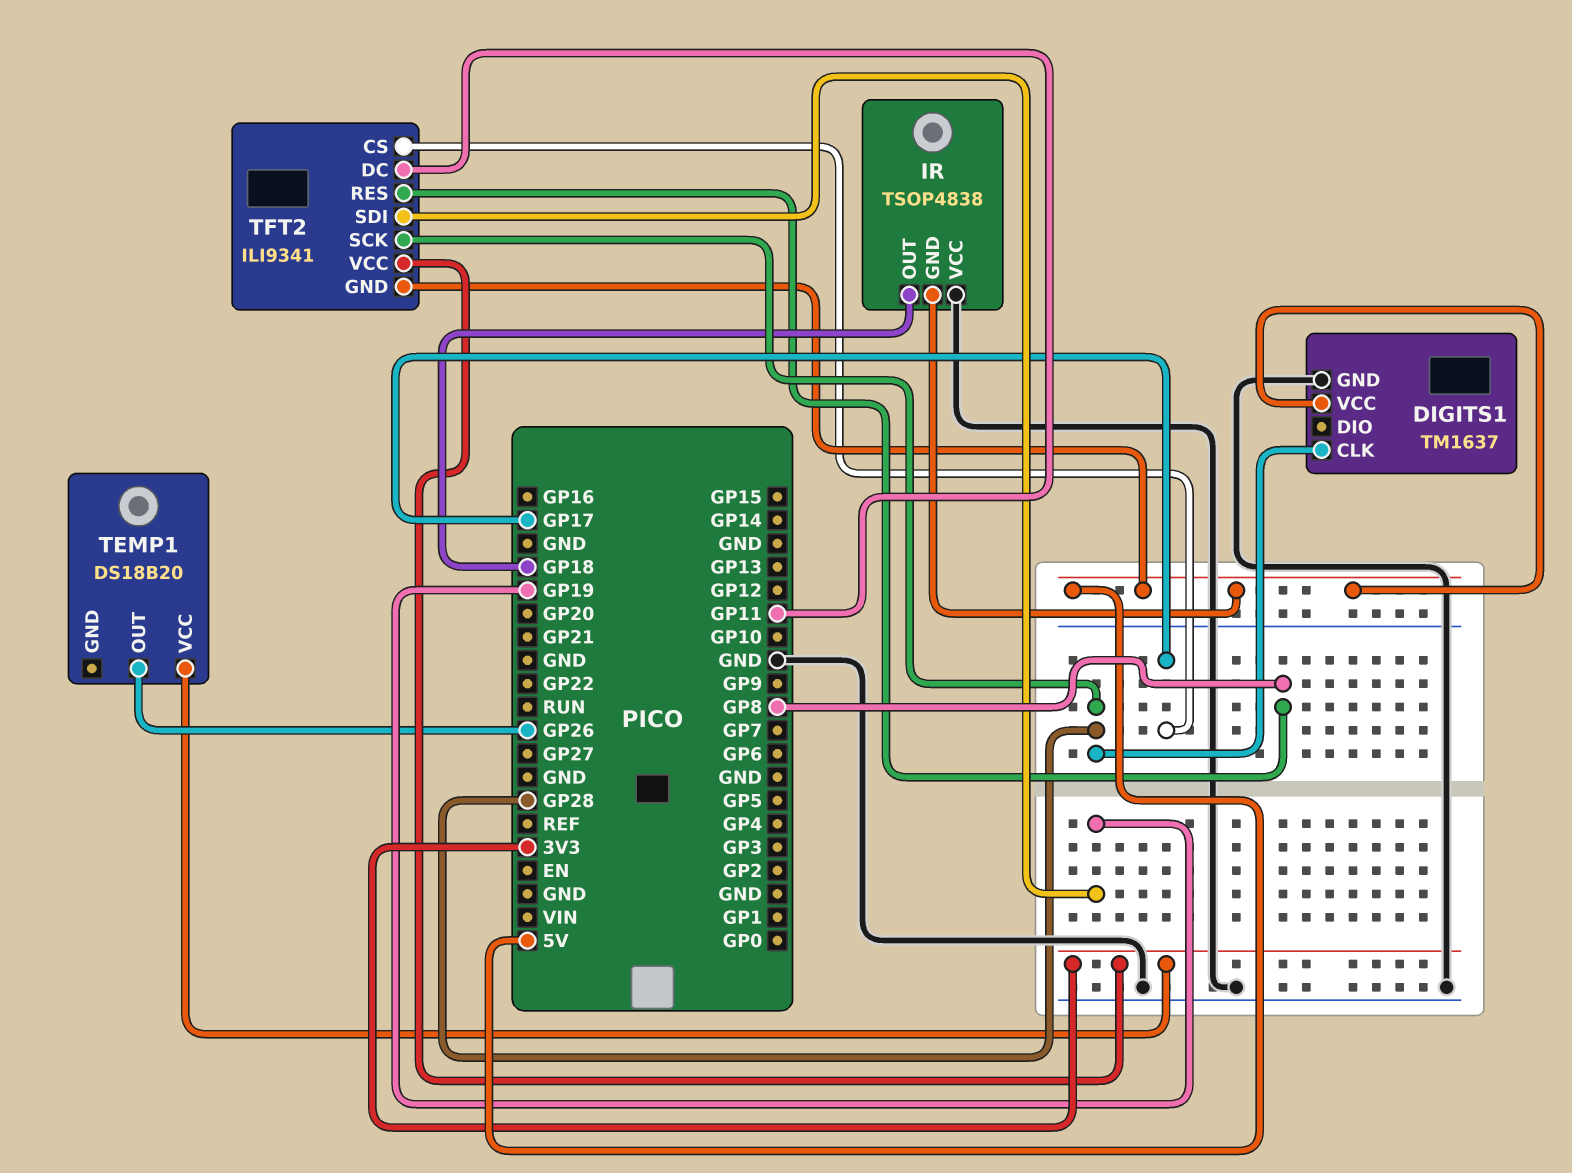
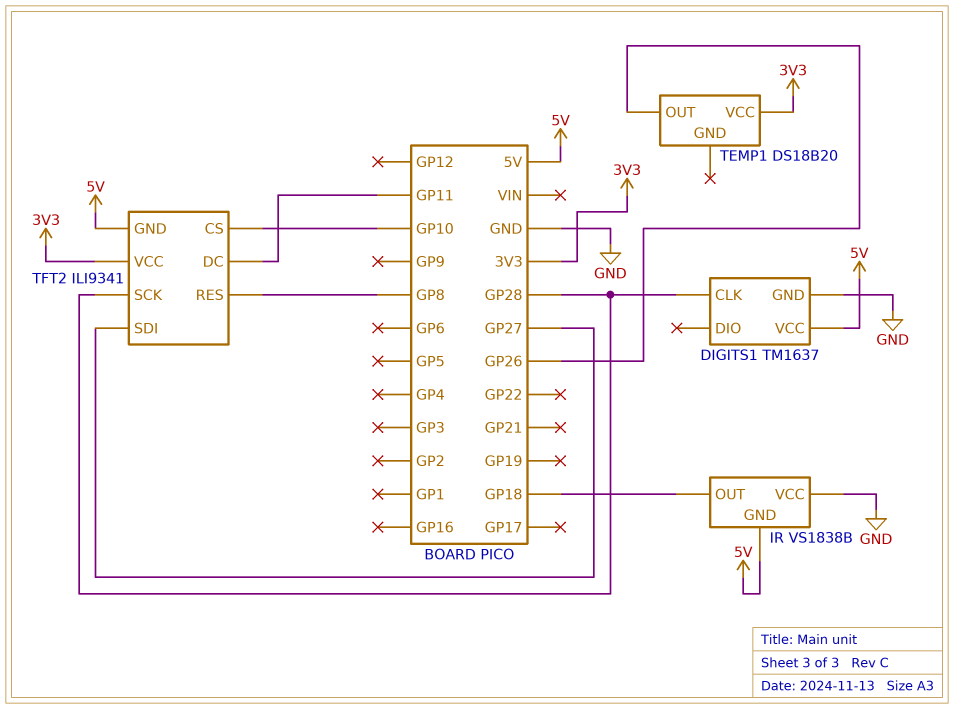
IR: TSOP4838 -> VS1838B
TFT2 pin CS: GP17 -> GP10
TFT2 pin SDI: GP19 -> GP27

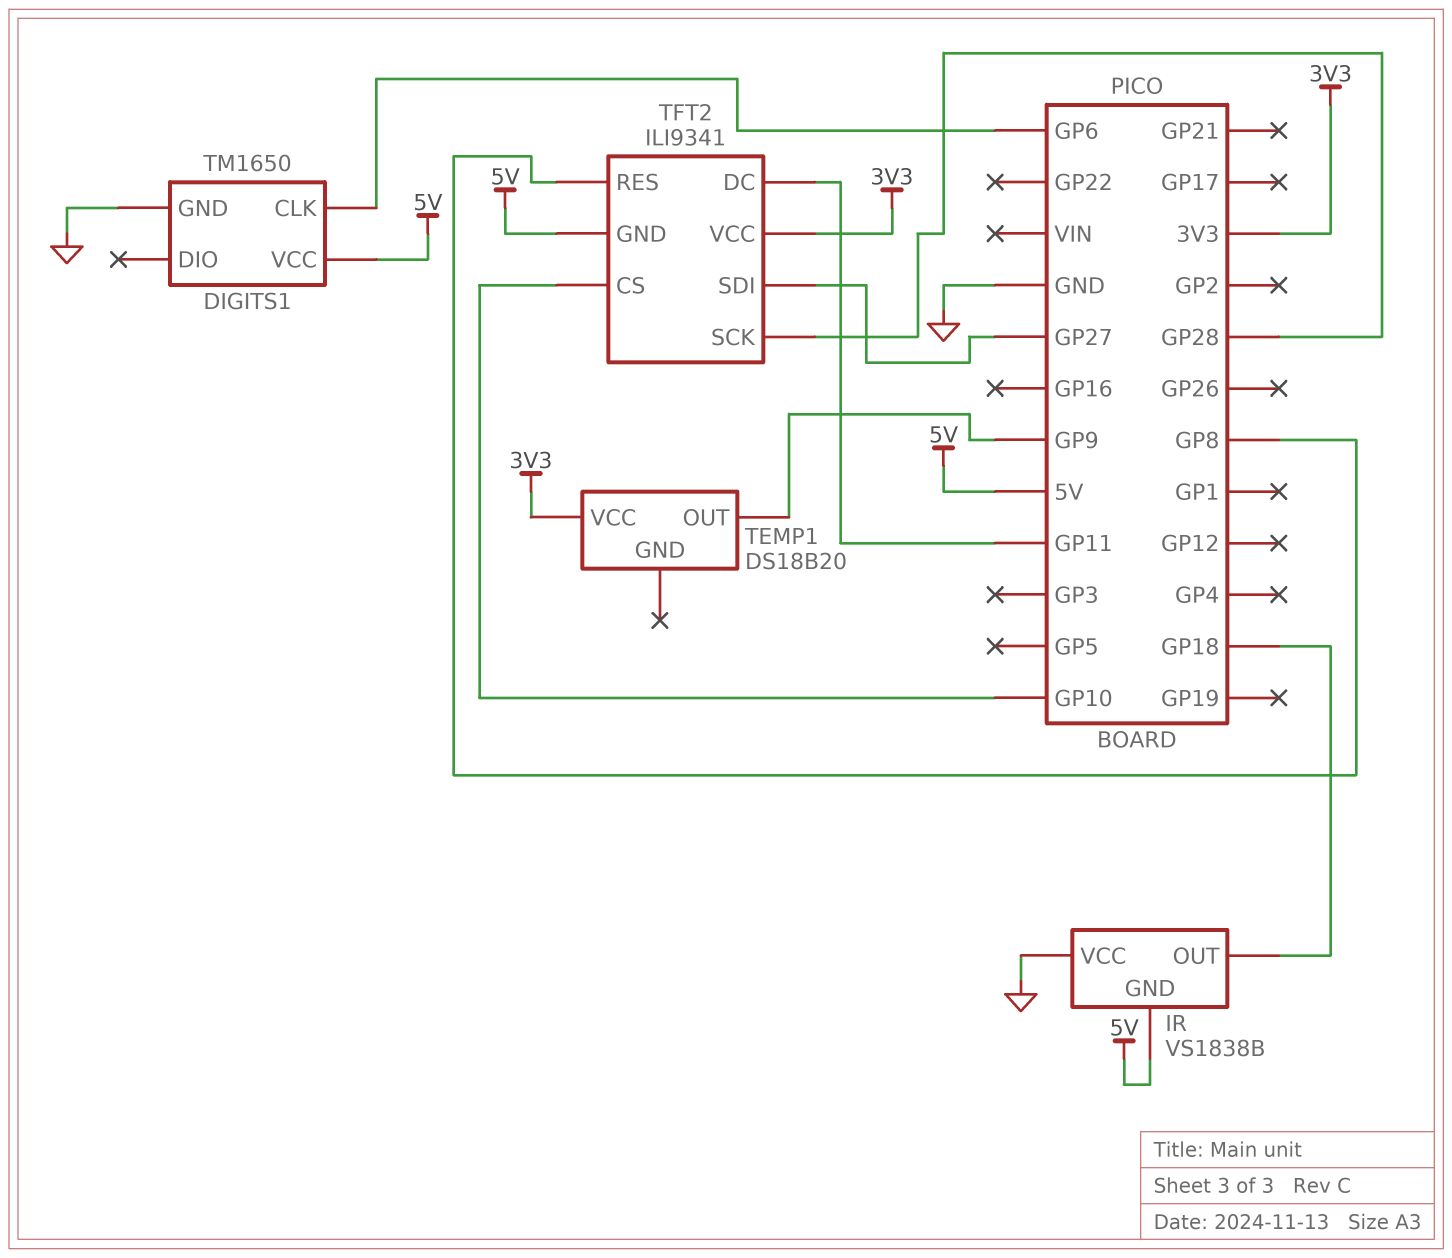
DIGITS1: TM1637 -> TM1650
DIGITS1 pin CLK: GP28 -> GP6
TEMP1 pin OUT: GP26 -> GP9

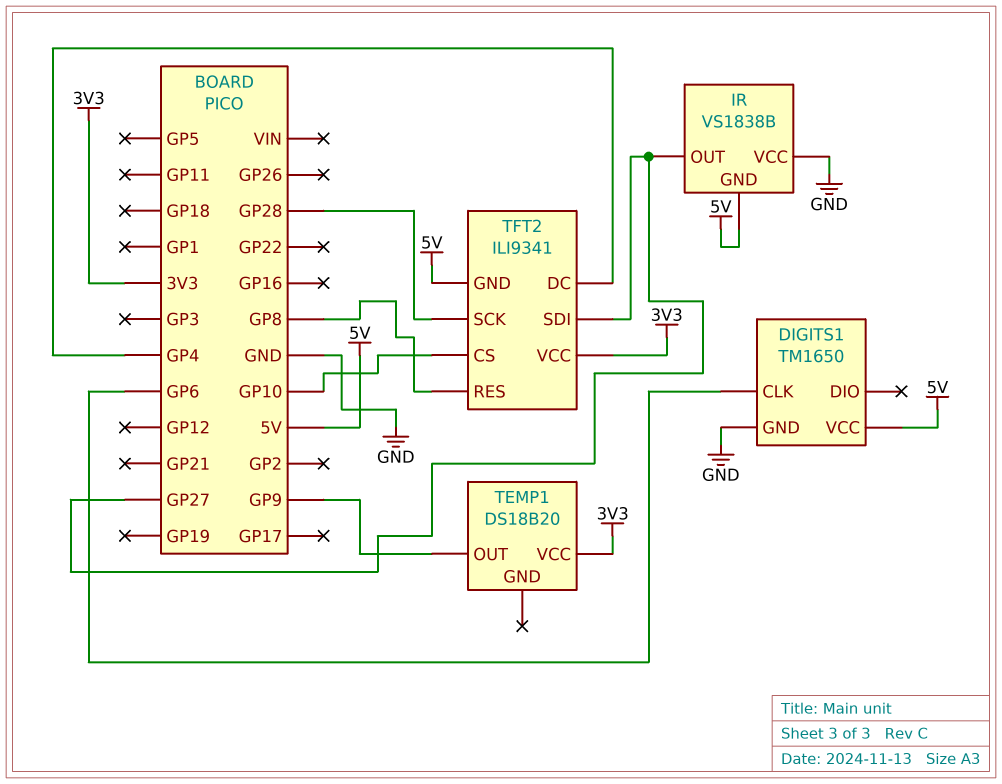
IR pin OUT: GP18 -> GP27
TFT2 pin DC: GP11 -> GP4

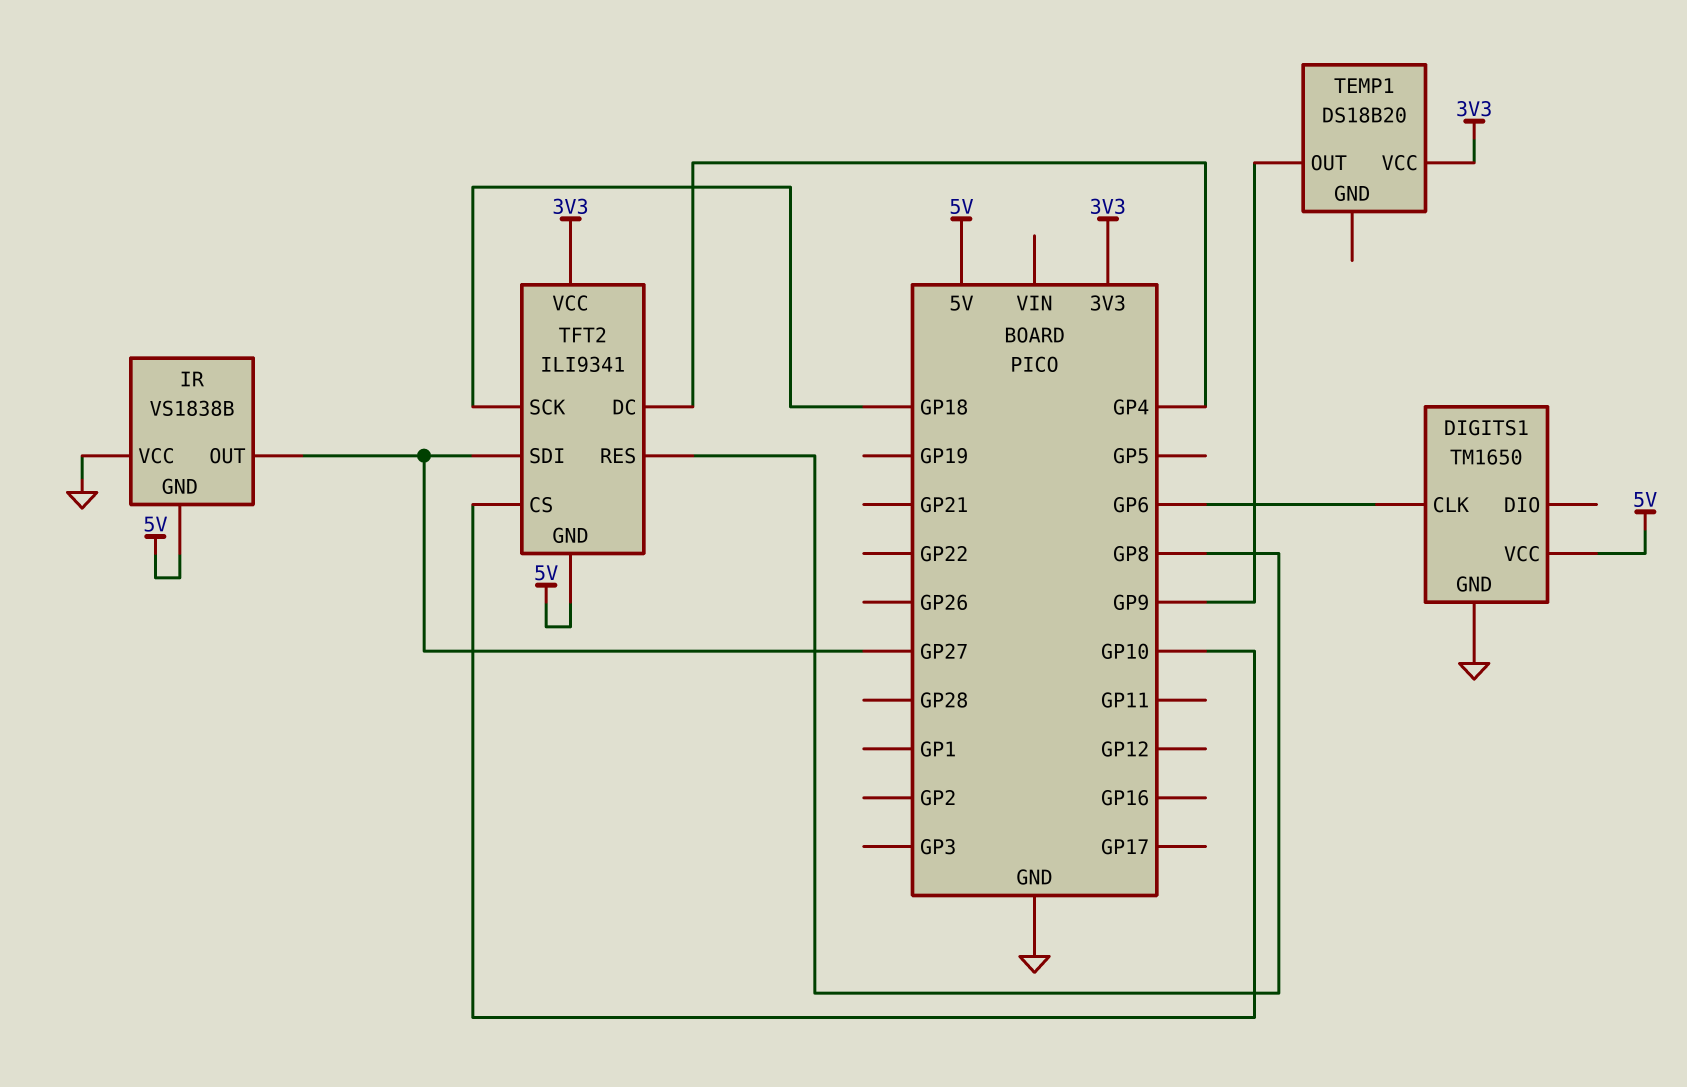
TFT2 pin SCK: GP28 -> GP18

